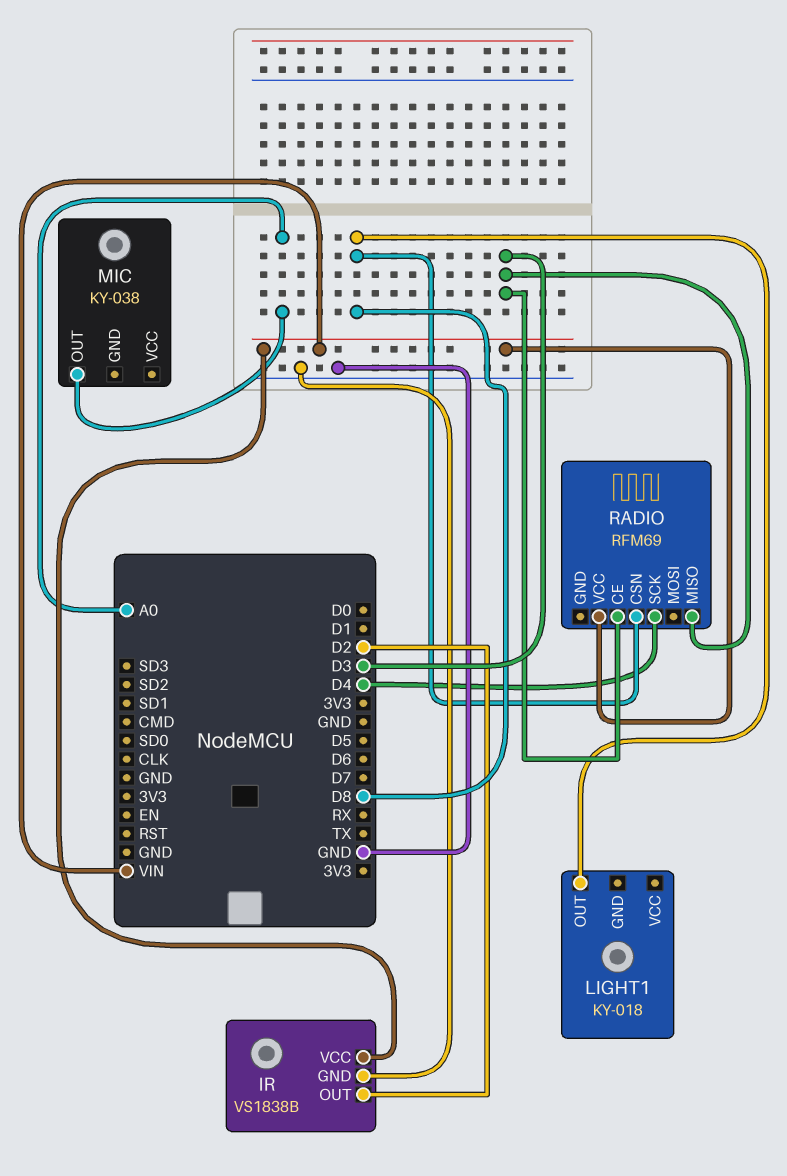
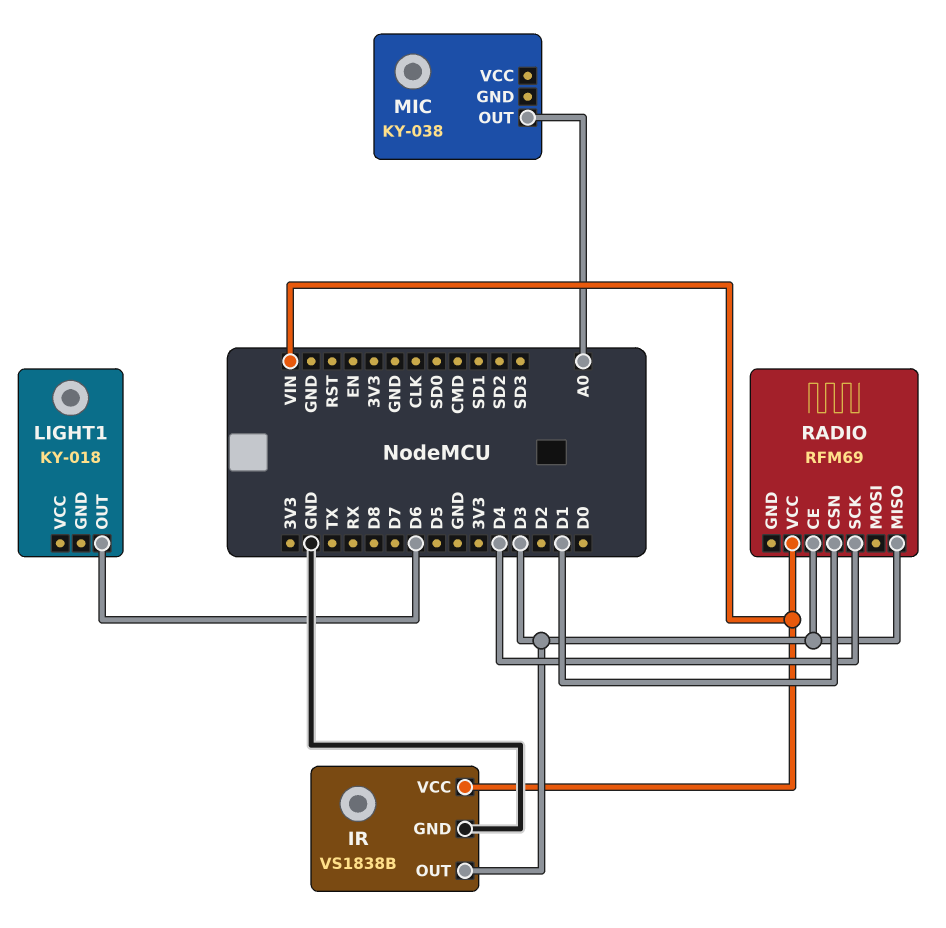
IR pin OUT: D2 -> D3
LIGHT1 pin OUT: D8 -> D6
RADIO pin CSN: D8 -> D1

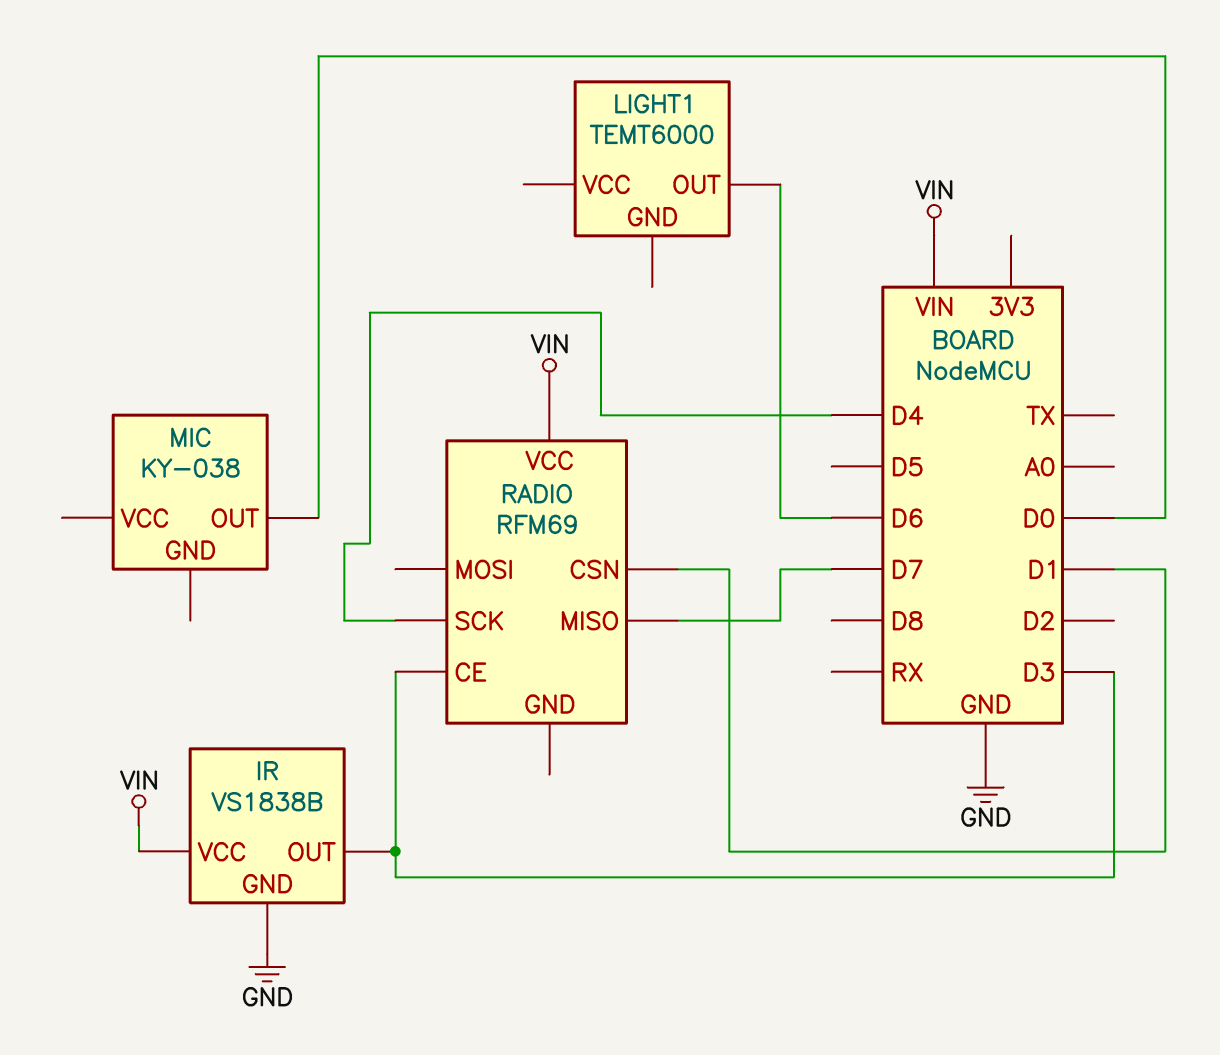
LIGHT1: KY-018 -> TEMT6000
MIC pin OUT: A0 -> D0
RADIO pin MISO: D3 -> D7

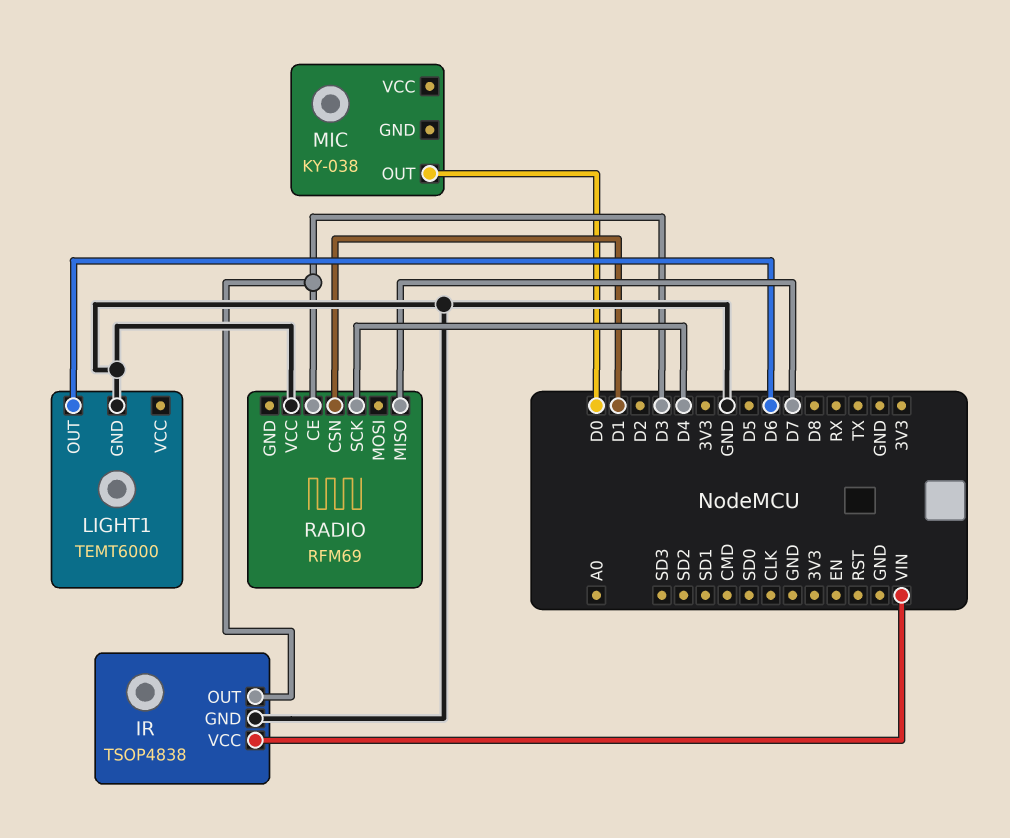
IR: VS1838B -> TSOP4838
LIGHT1 pin GND: none -> GND
RADIO pin VCC: VIN -> GND

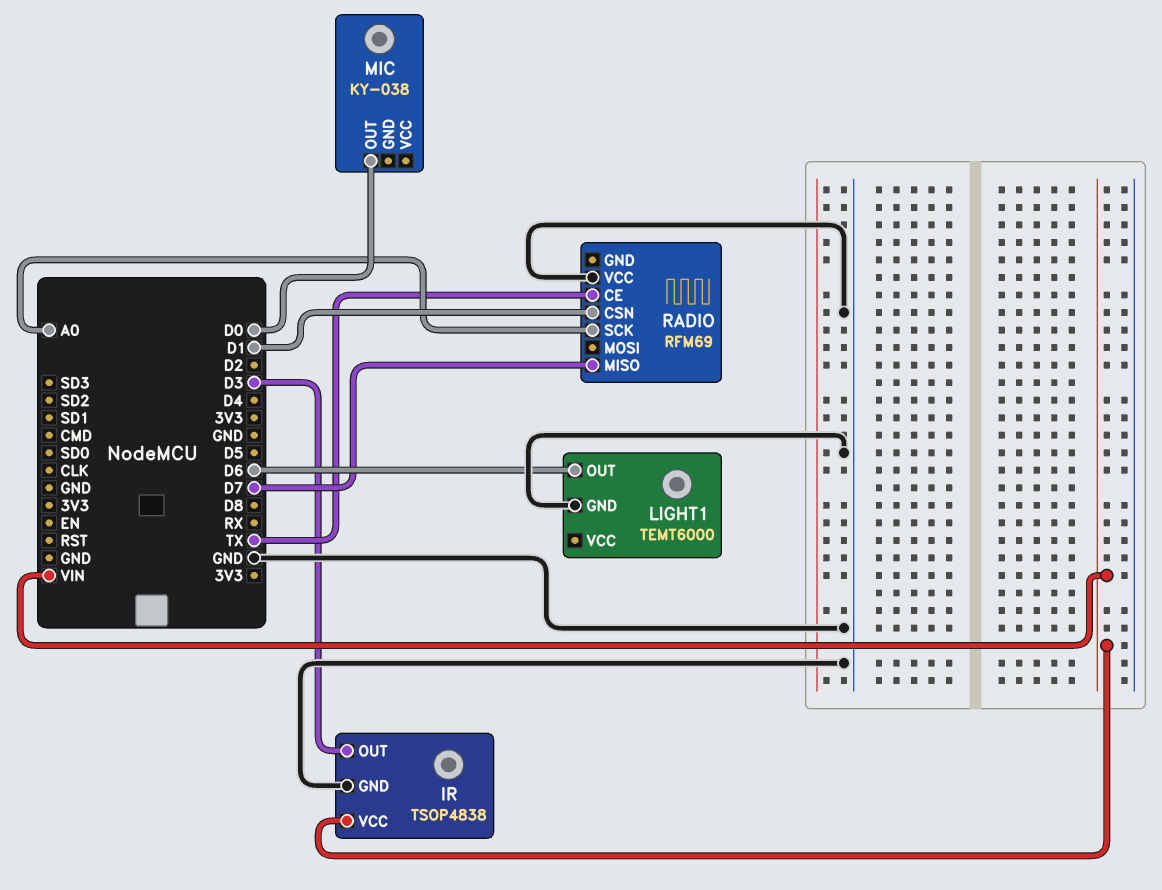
RADIO pin CE: D3 -> TX
RADIO pin SCK: D4 -> A0

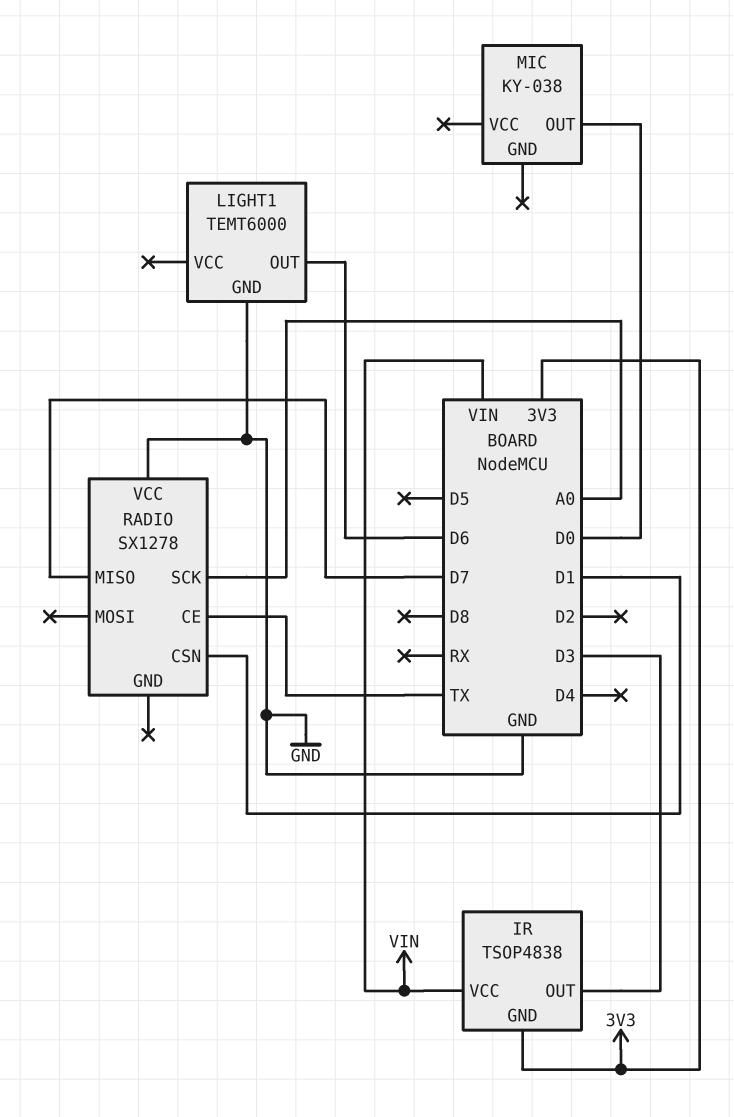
IR pin GND: GND -> 3V3
RADIO: RFM69 -> SX1278

